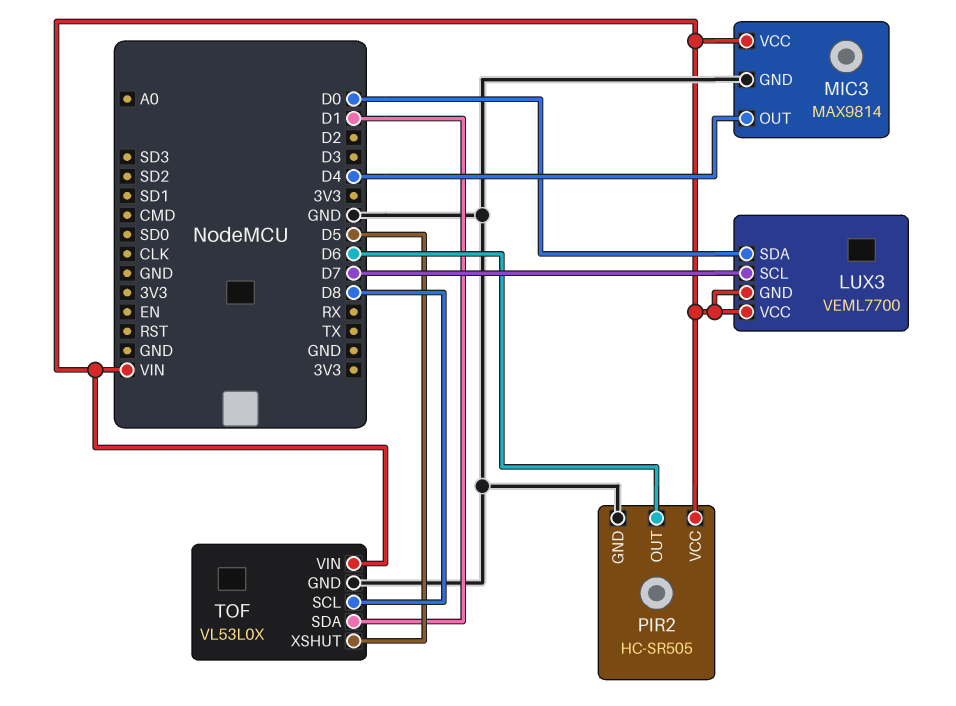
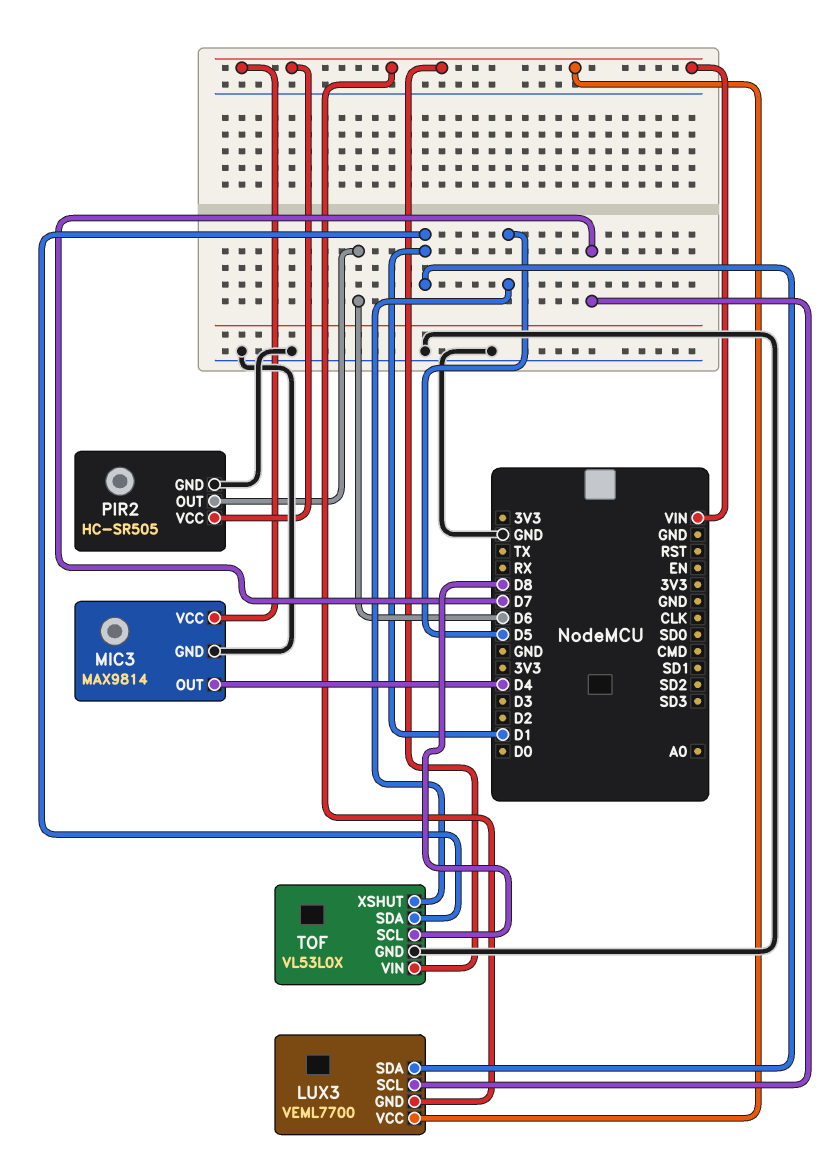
LUX3 pin SDA: D0 -> D1

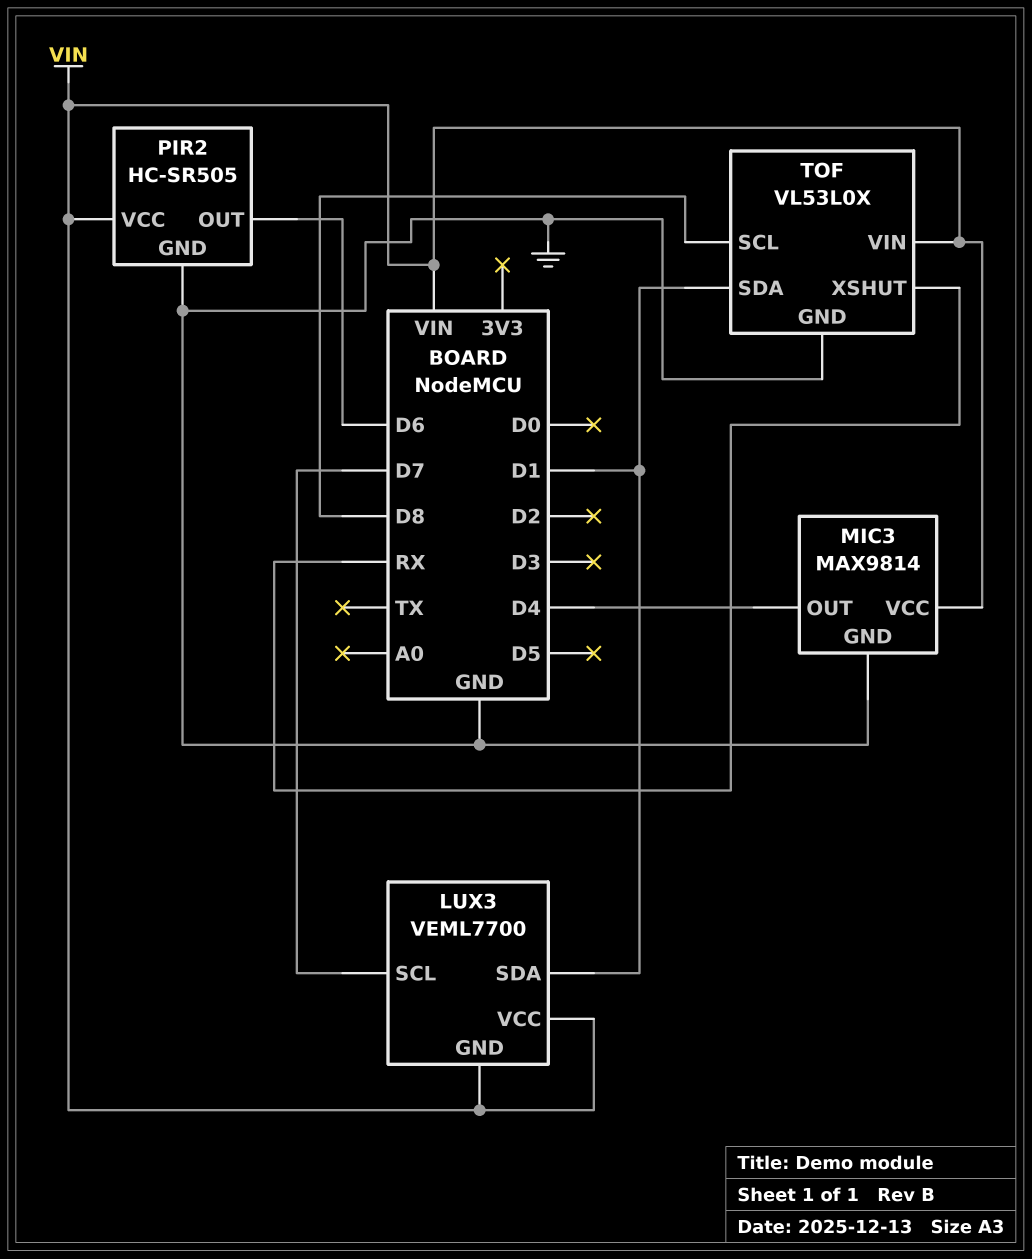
TOF pin XSHUT: D5 -> RX

